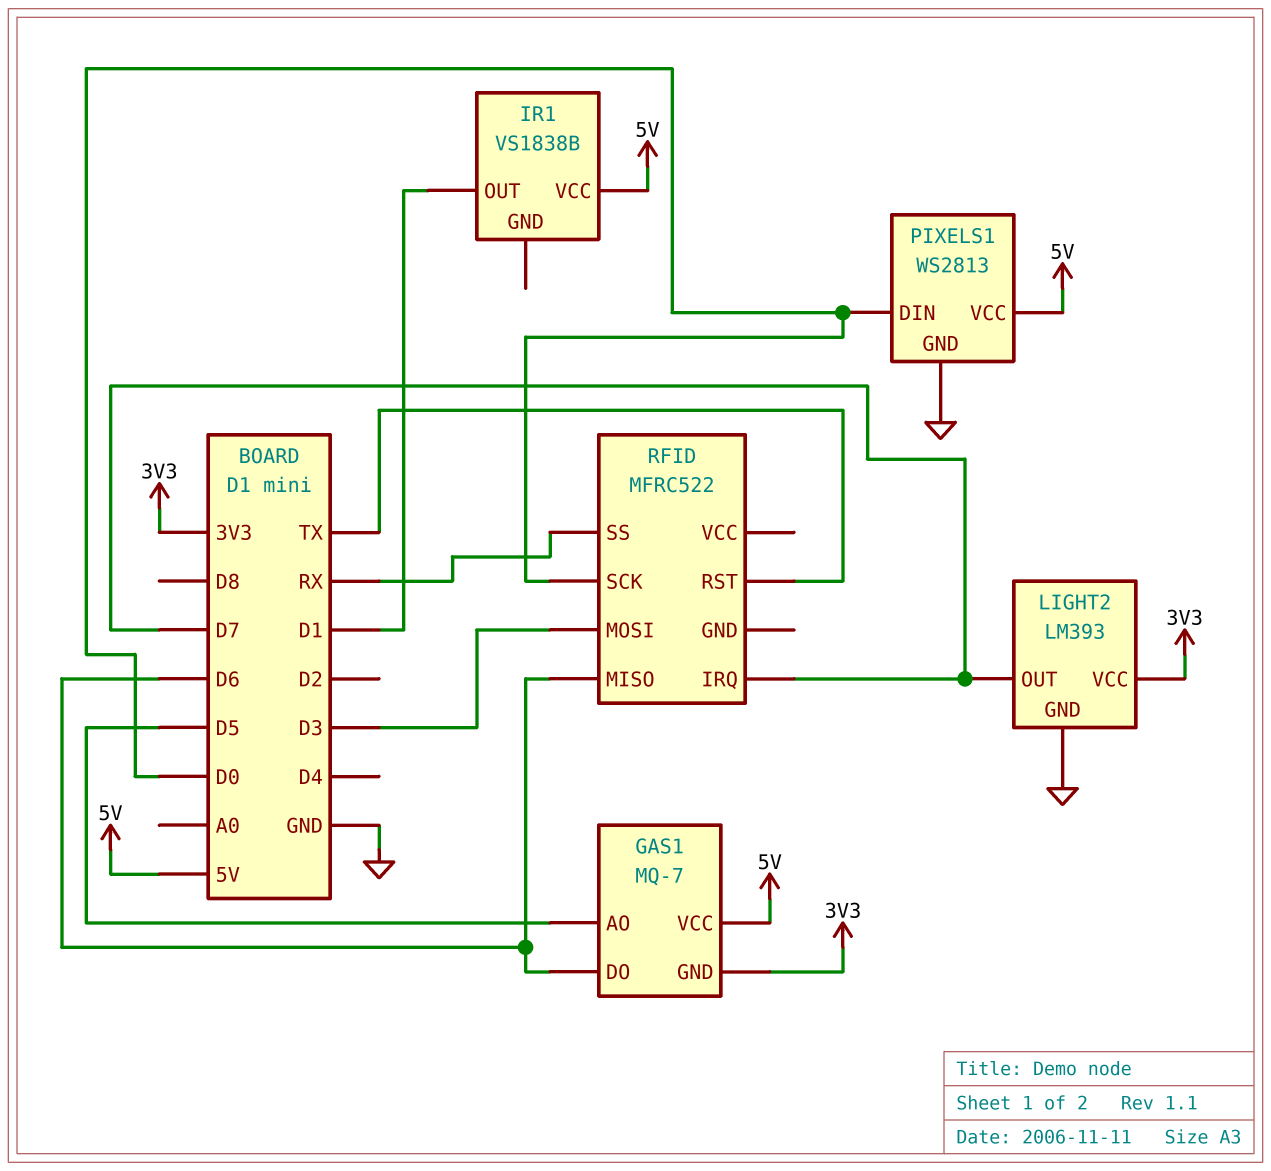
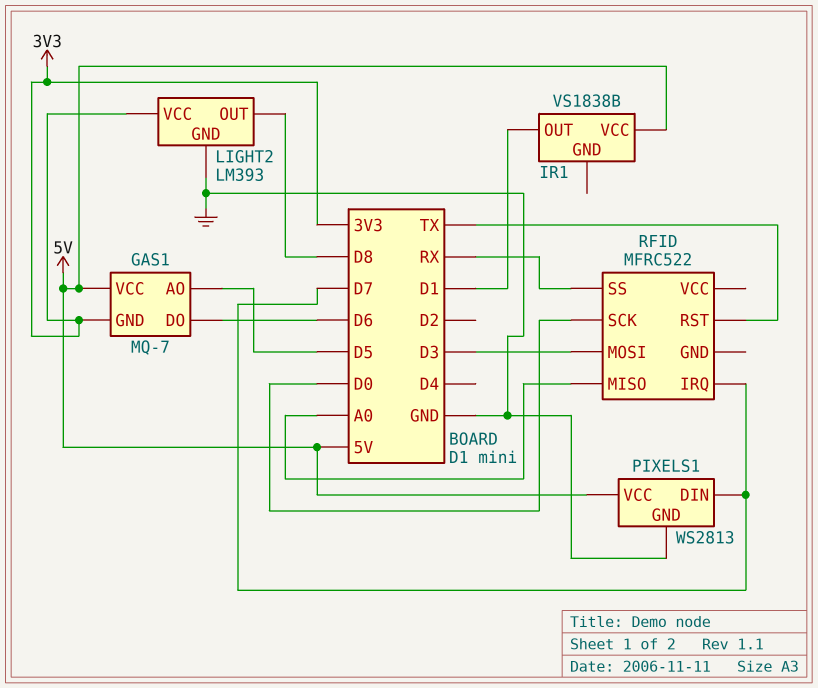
LIGHT2 pin OUT: D7 -> D8
PIXELS1 pin DIN: D0 -> D7
RFID pin MISO: D6 -> A0

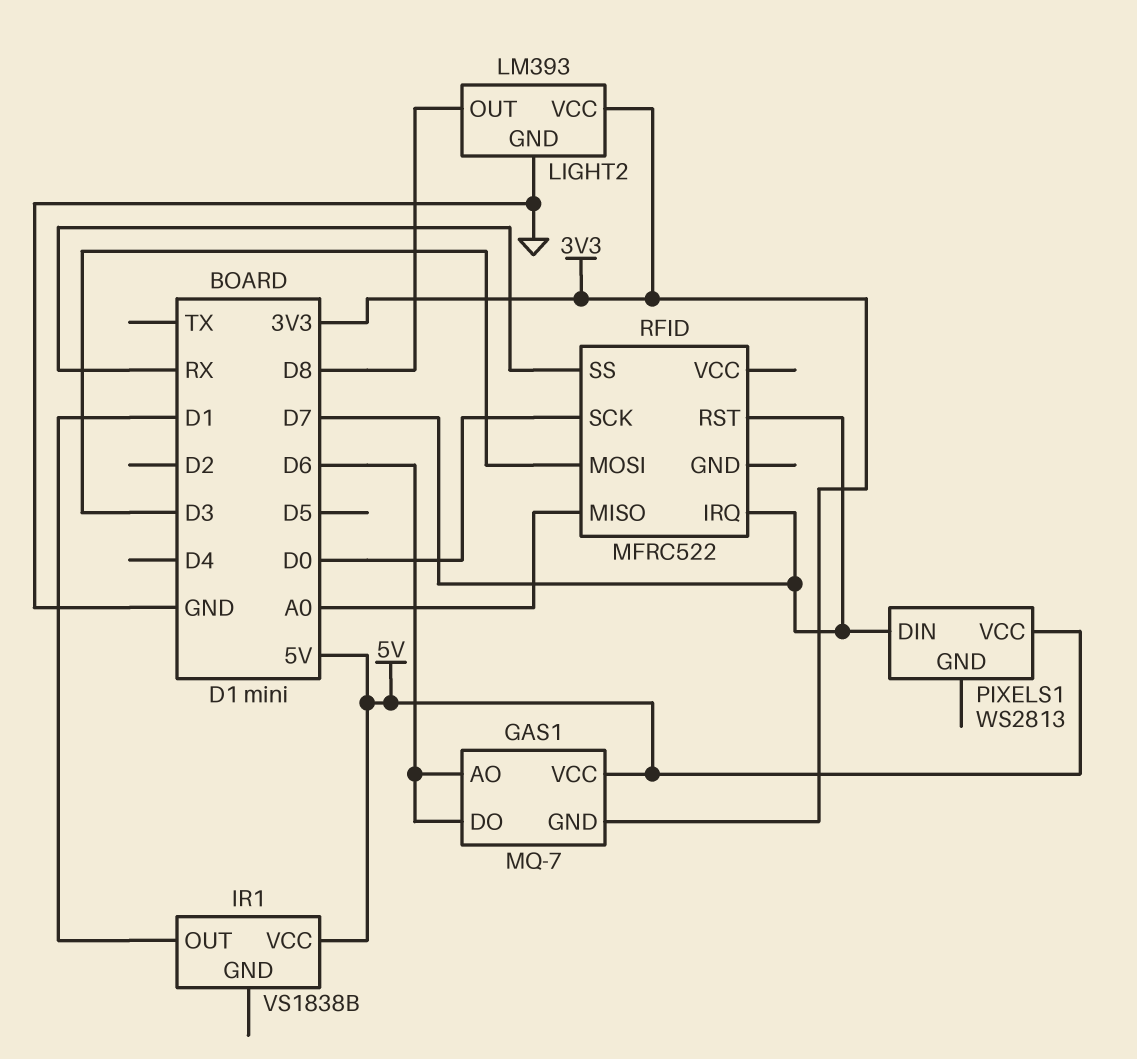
GAS1 pin AO: D5 -> D6
PIXELS1 pin GND: GND -> none
RFID pin RST: TX -> D7

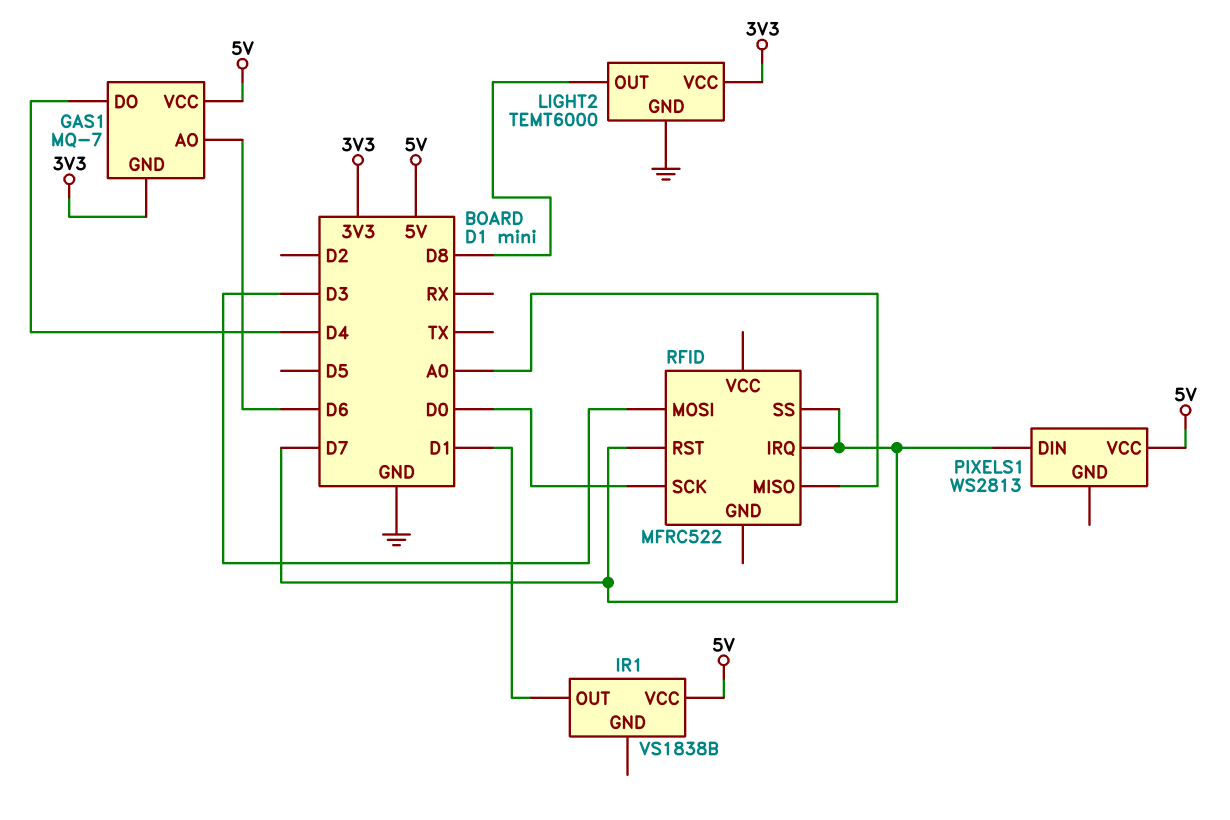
GAS1 pin DO: D6 -> D4
LIGHT2: LM393 -> TEMT6000
RFID pin SS: RX -> D7

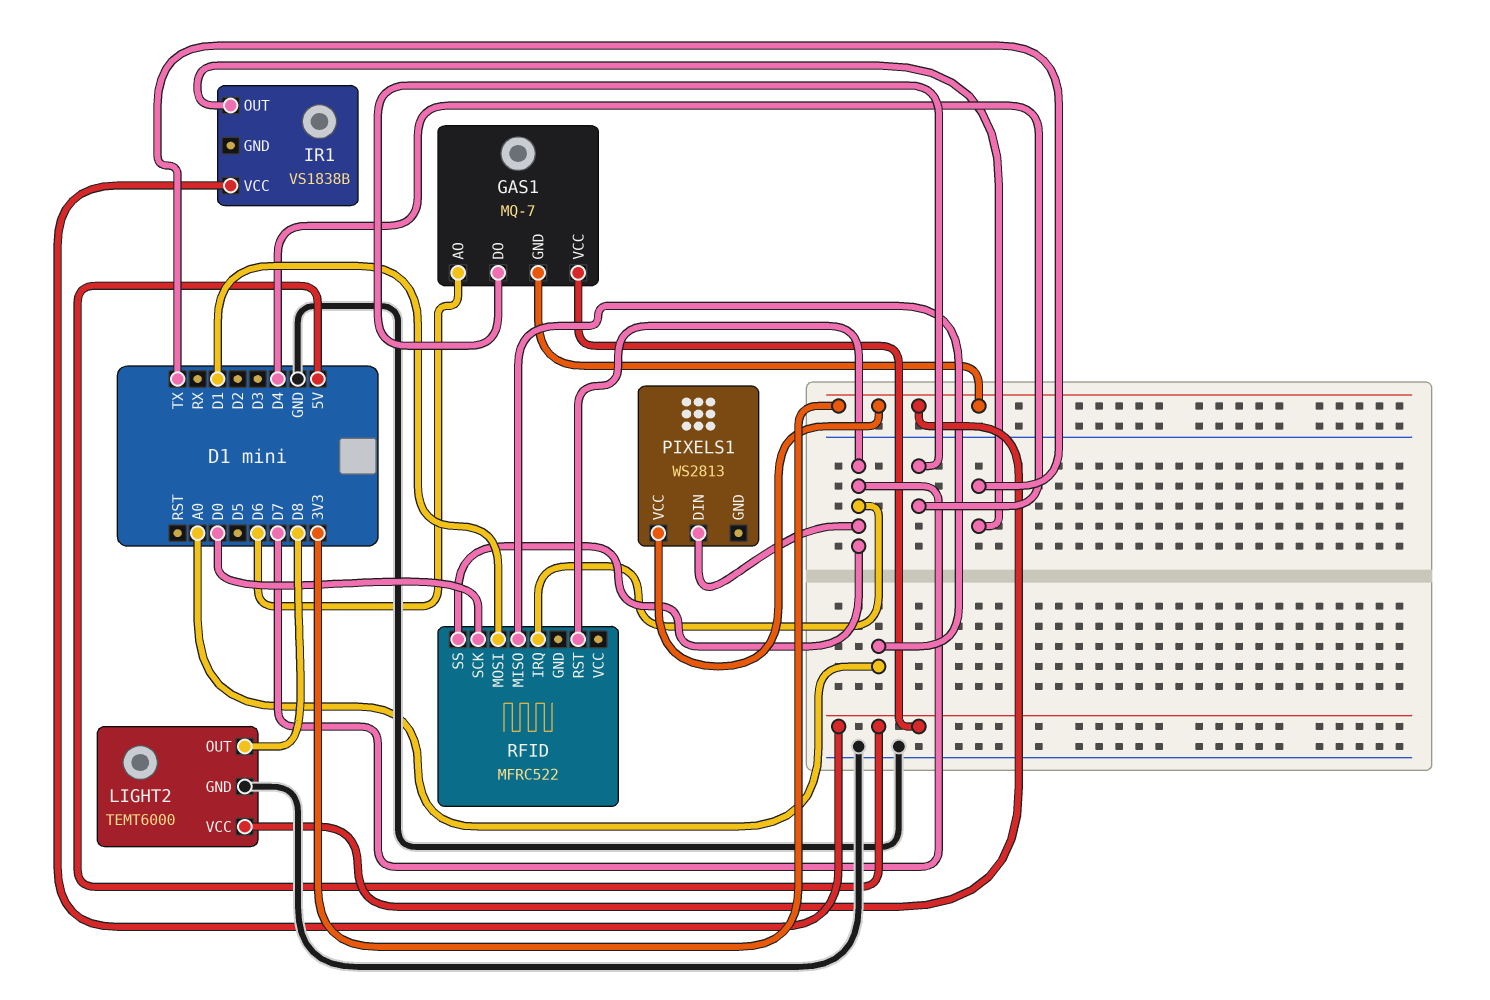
IR1 pin OUT: D1 -> TX
PIXELS1 pin VCC: 5V -> 3V3
RFID pin MOSI: D3 -> D1

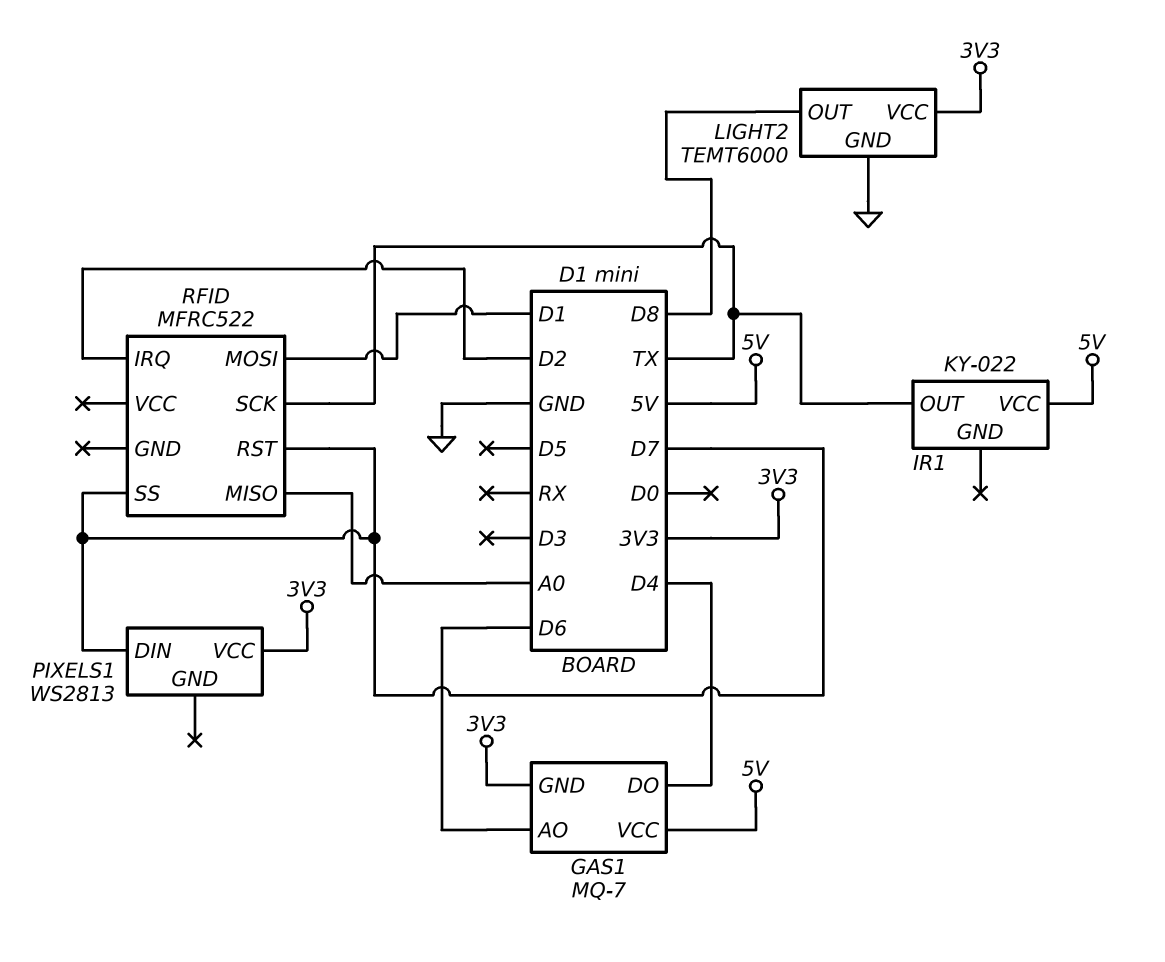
IR1: VS1838B -> KY-022
RFID pin IRQ: D7 -> D2
RFID pin SCK: D0 -> TX

